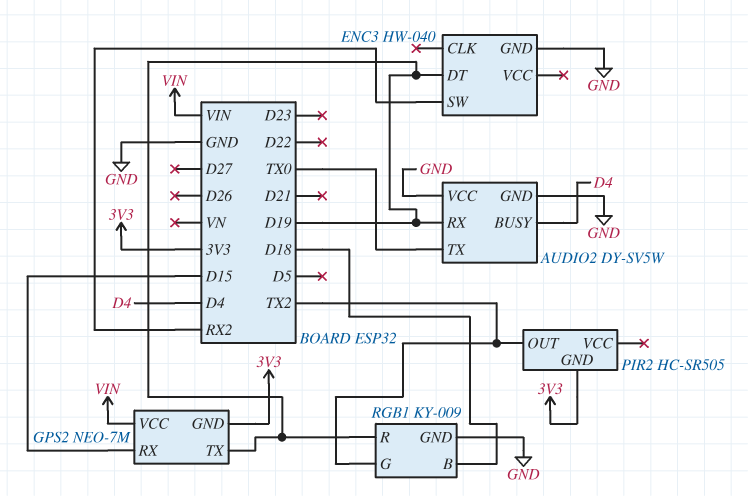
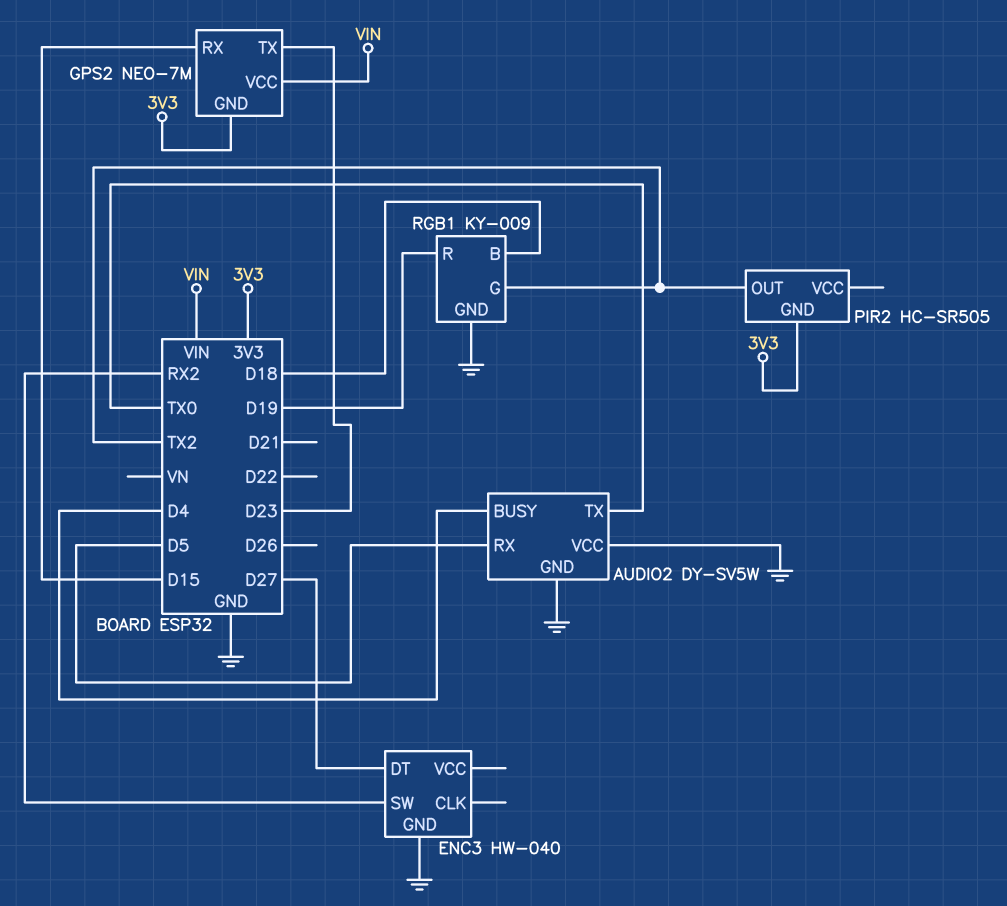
AUDIO2 pin RX: D19 -> D5
ENC3 pin DT: D19 -> D27
GPS2 pin TX: D19 -> D23

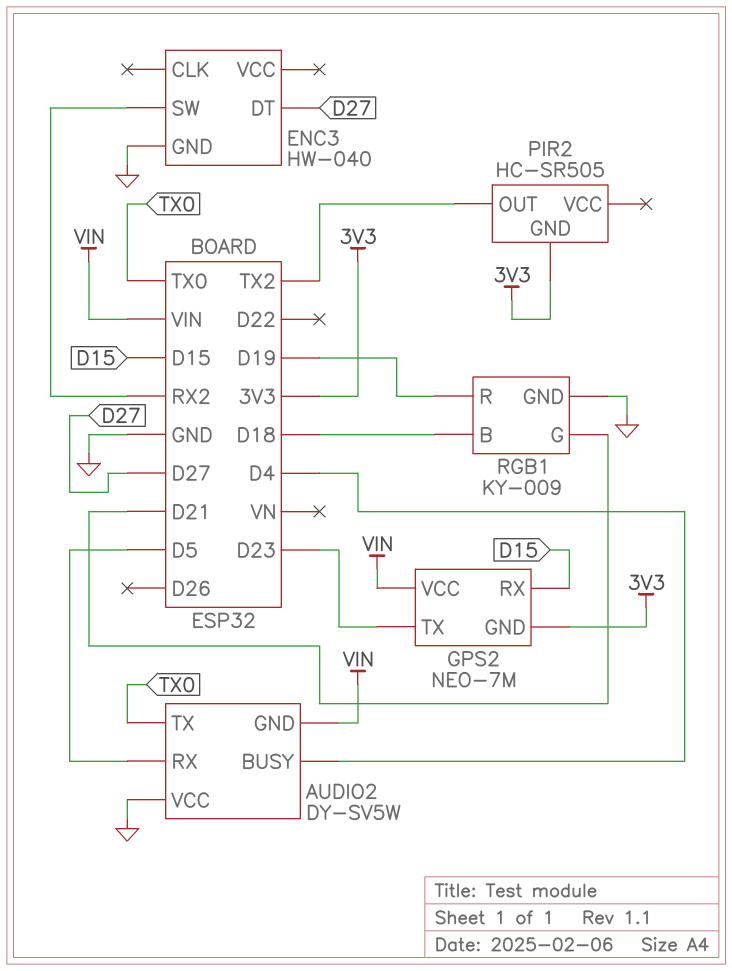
AUDIO2 pin GND: GND -> VIN
RGB1 pin G: TX2 -> D21

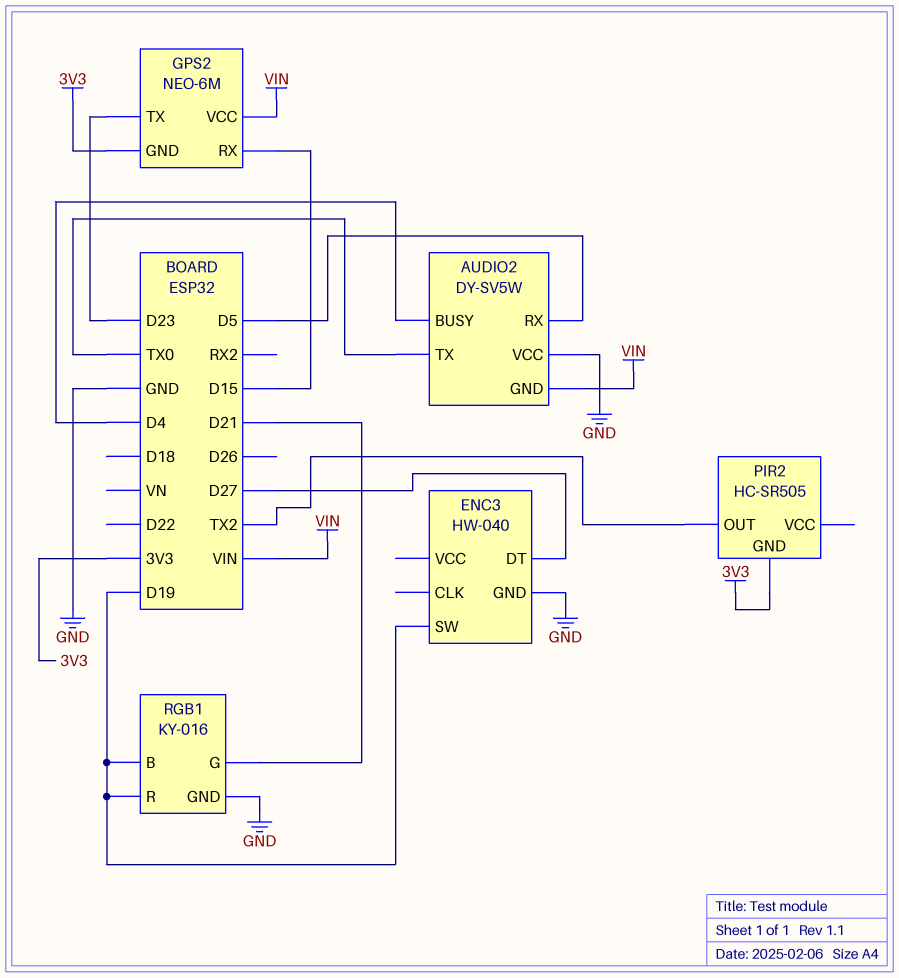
ENC3 pin SW: RX2 -> D19
GPS2: NEO-7M -> NEO-6M
RGB1: KY-009 -> KY-016
RGB1 pin B: D18 -> D19

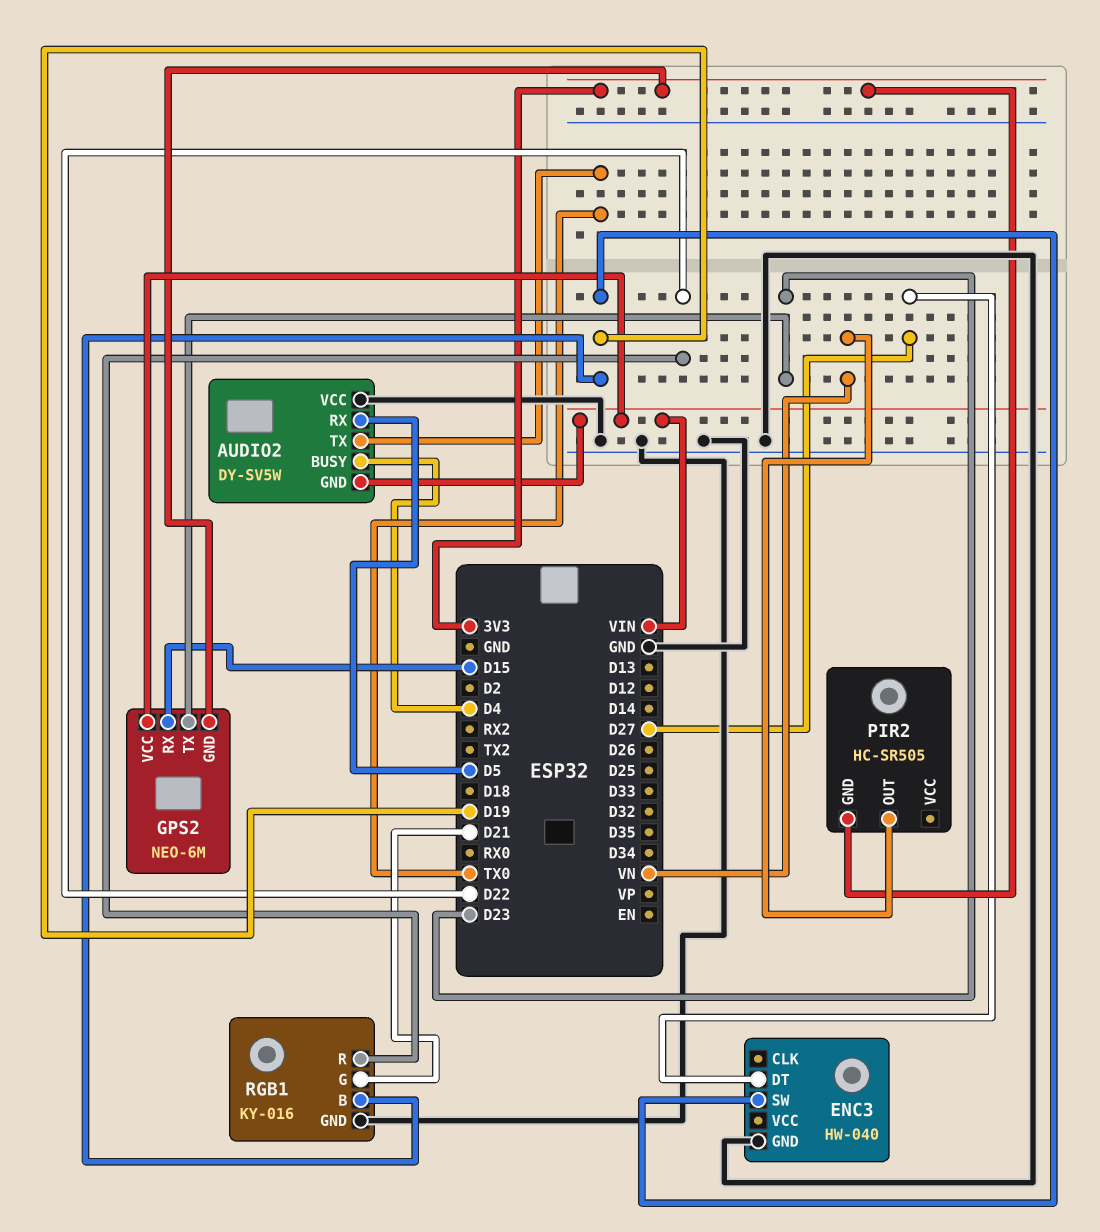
PIR2 pin OUT: TX2 -> VN
RGB1 pin R: D19 -> D22

